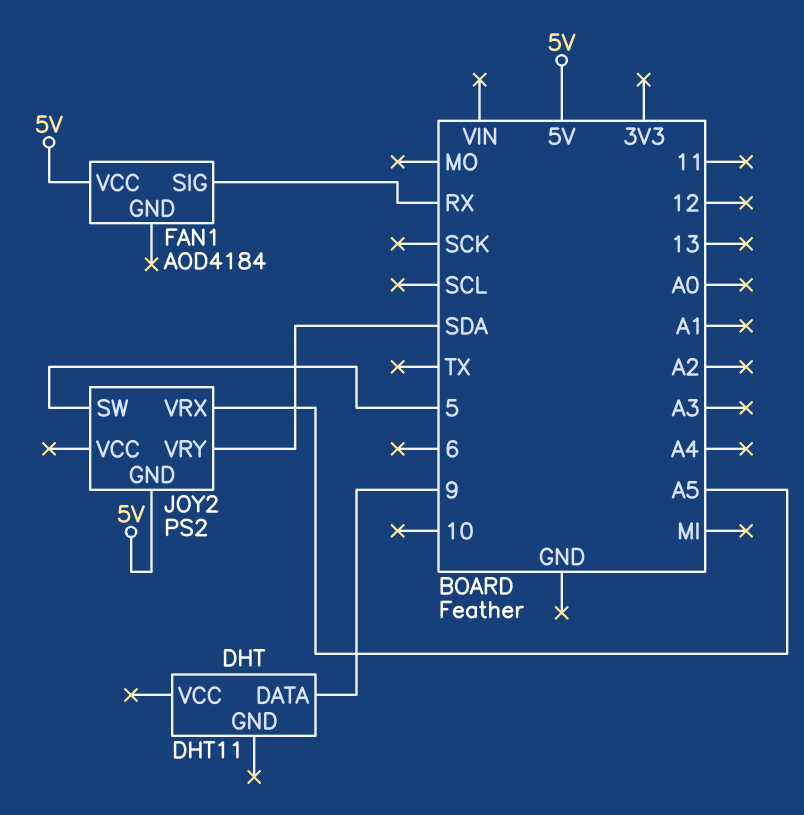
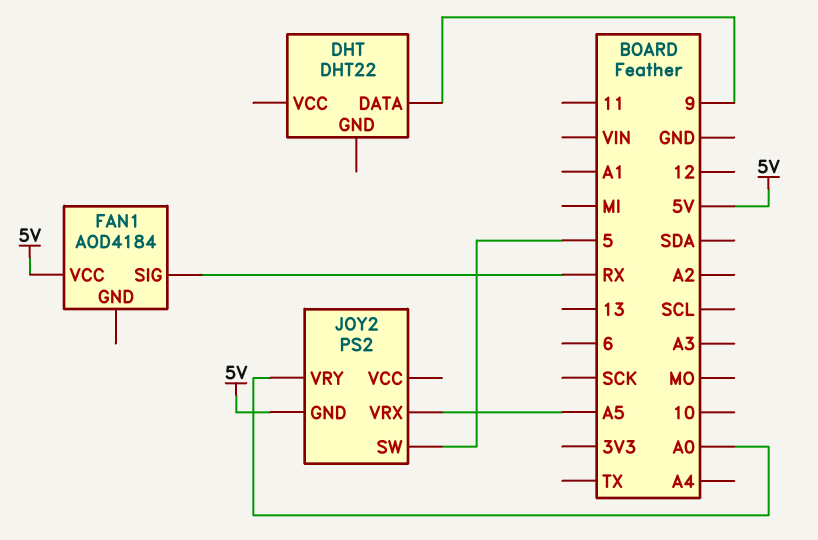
DHT: DHT11 -> DHT22
JOY2 pin VRY: SDA -> A0

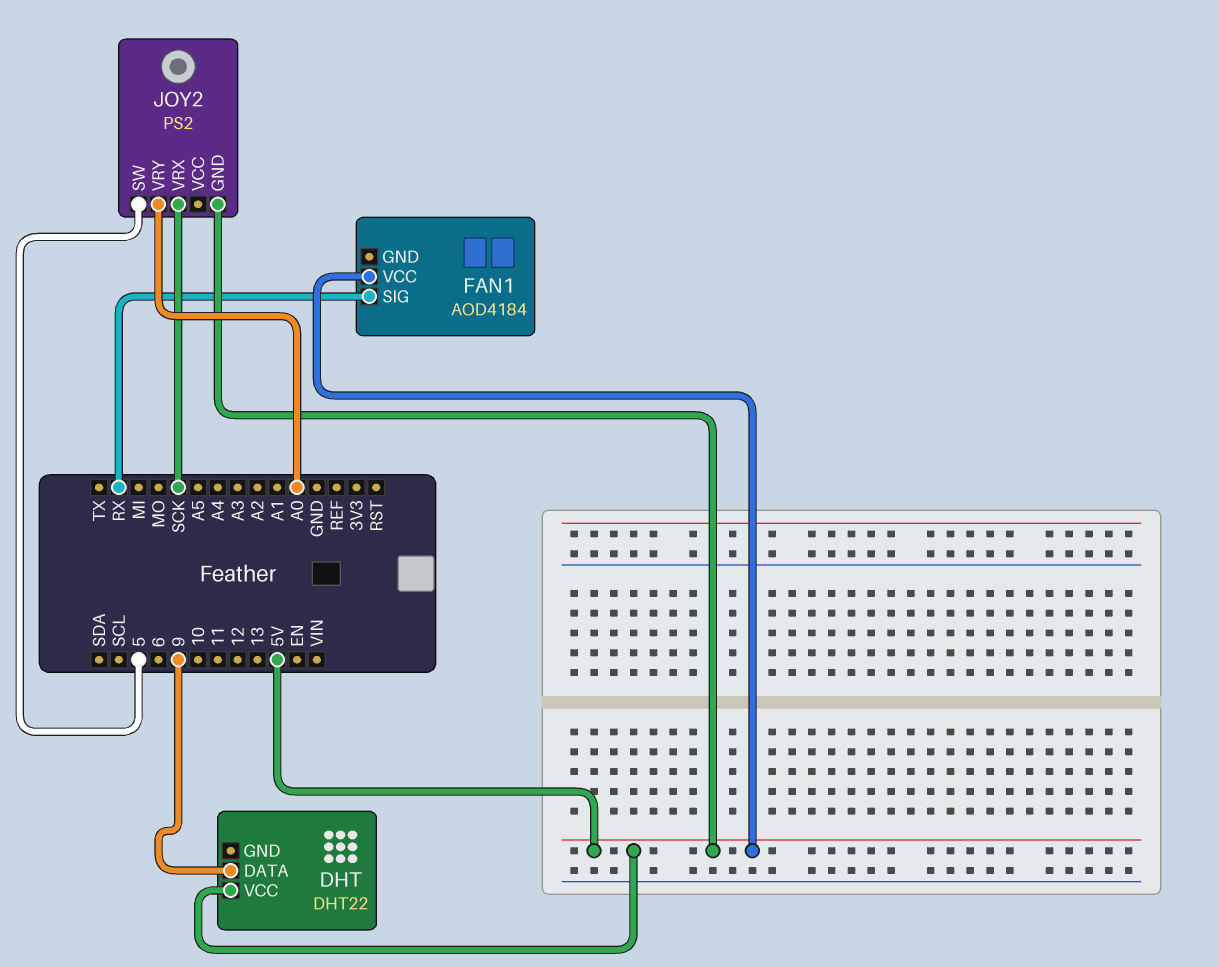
DHT pin VCC: none -> 5V
JOY2 pin VRX: A5 -> SCK

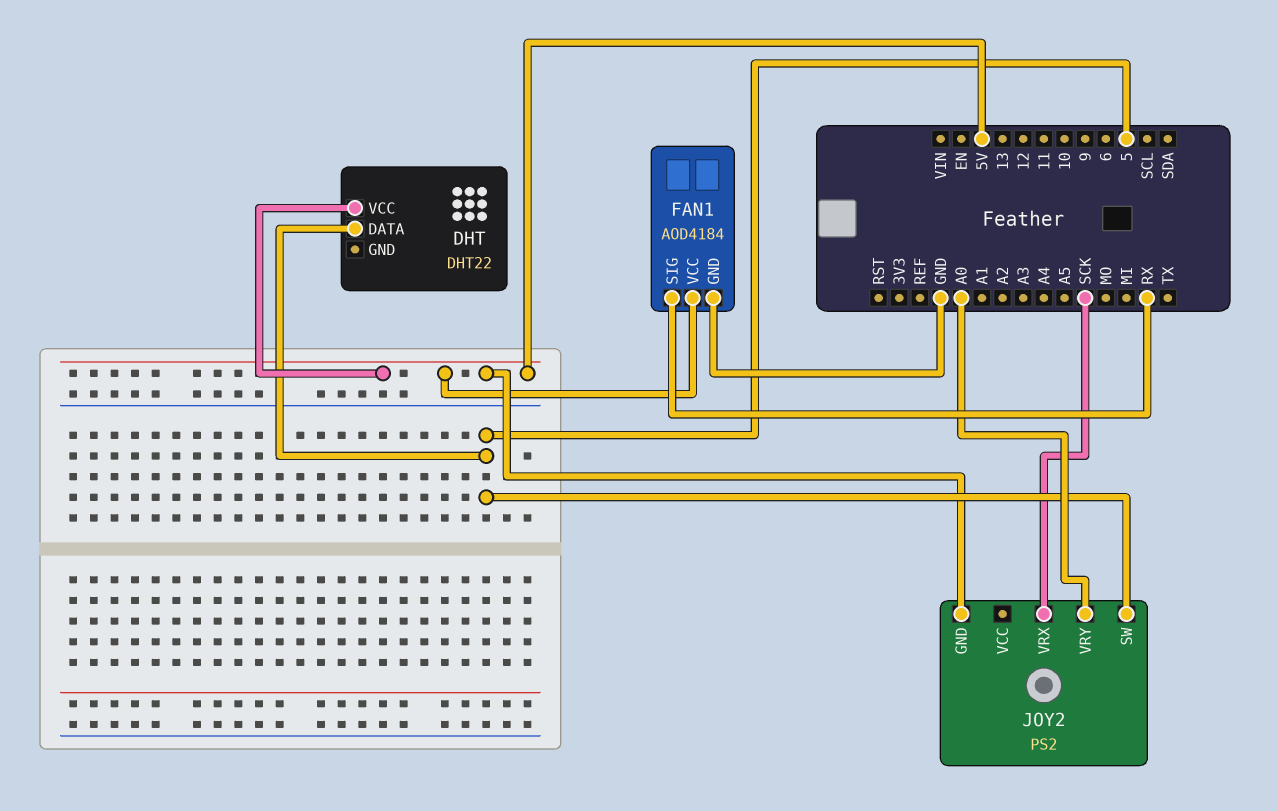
DHT pin DATA: 9 -> 5
FAN1 pin GND: none -> GND

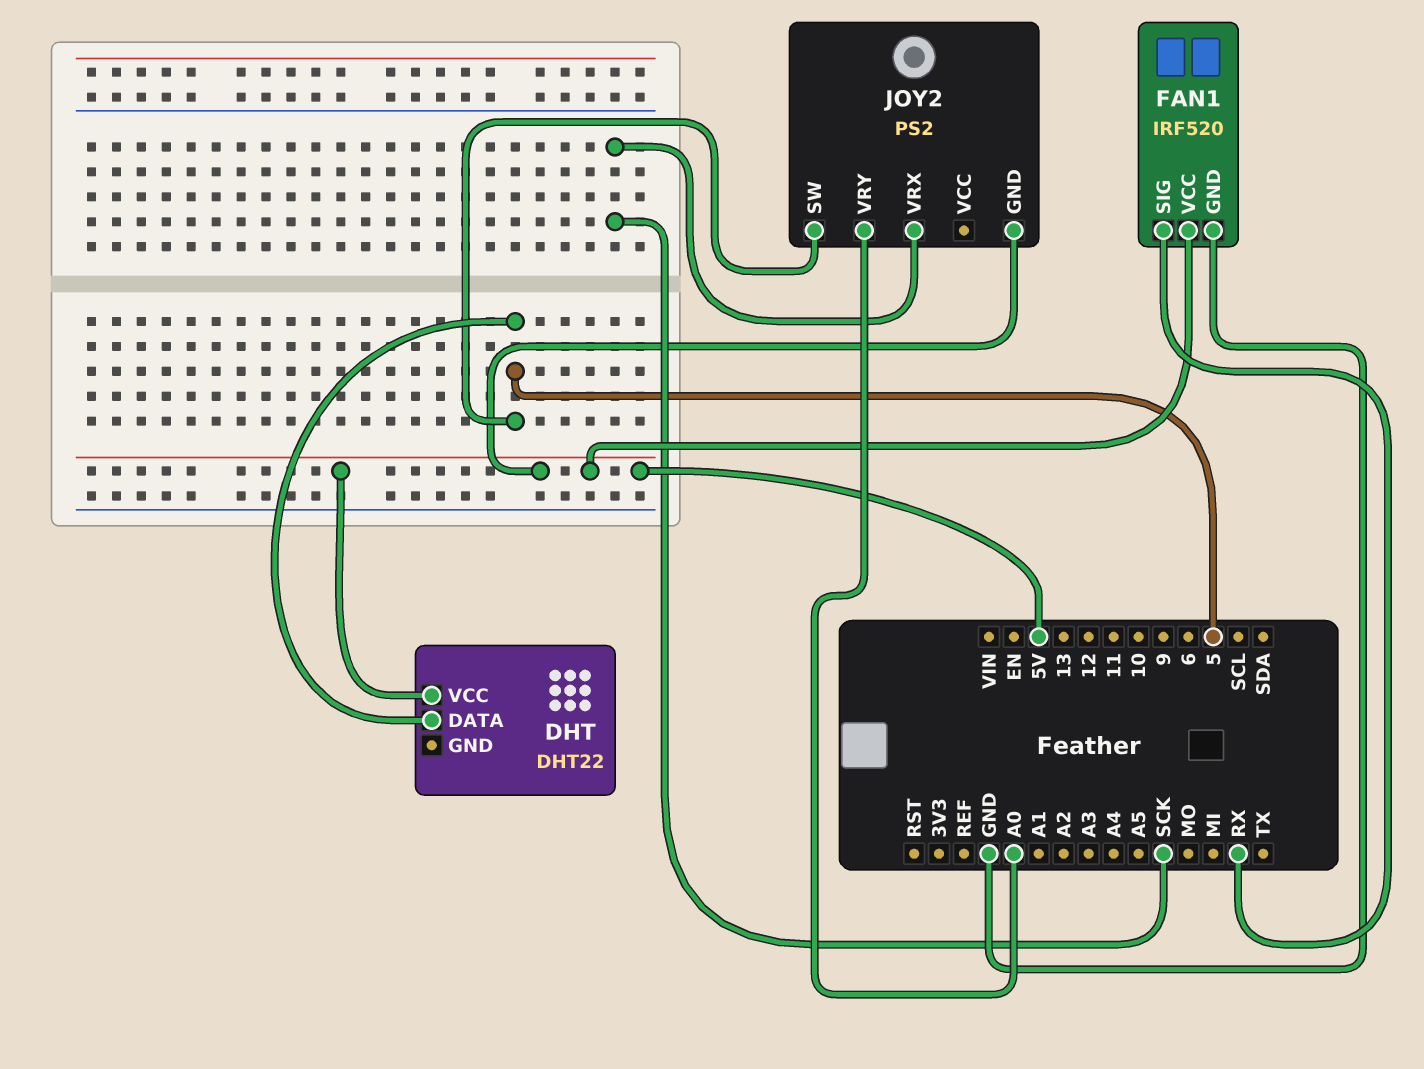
FAN1: AOD4184 -> IRF520

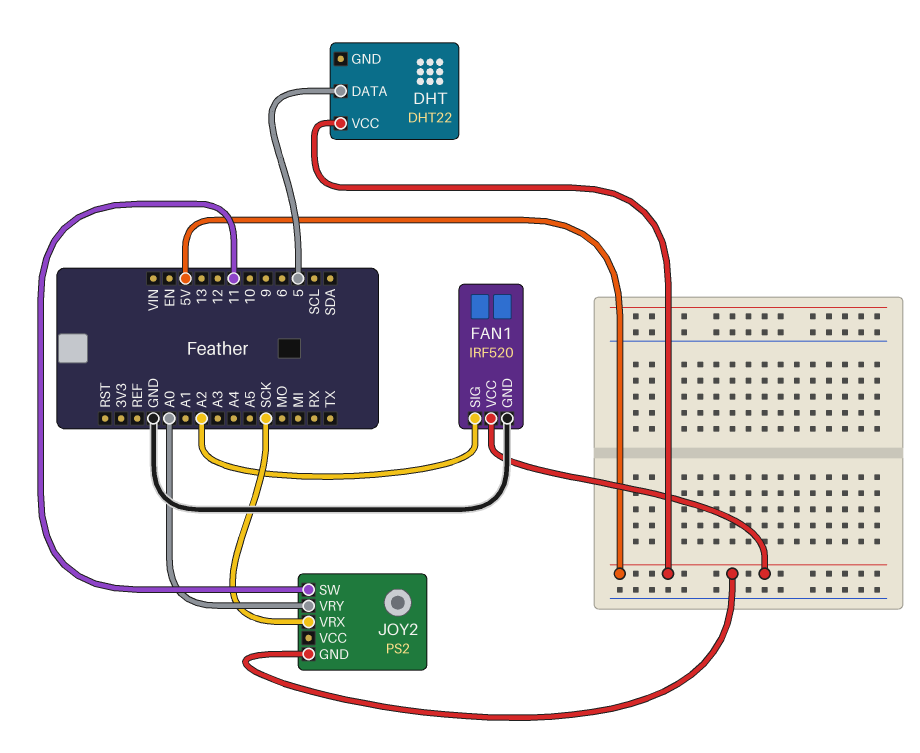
FAN1 pin SIG: RX -> A2
JOY2 pin SW: 5 -> 11

